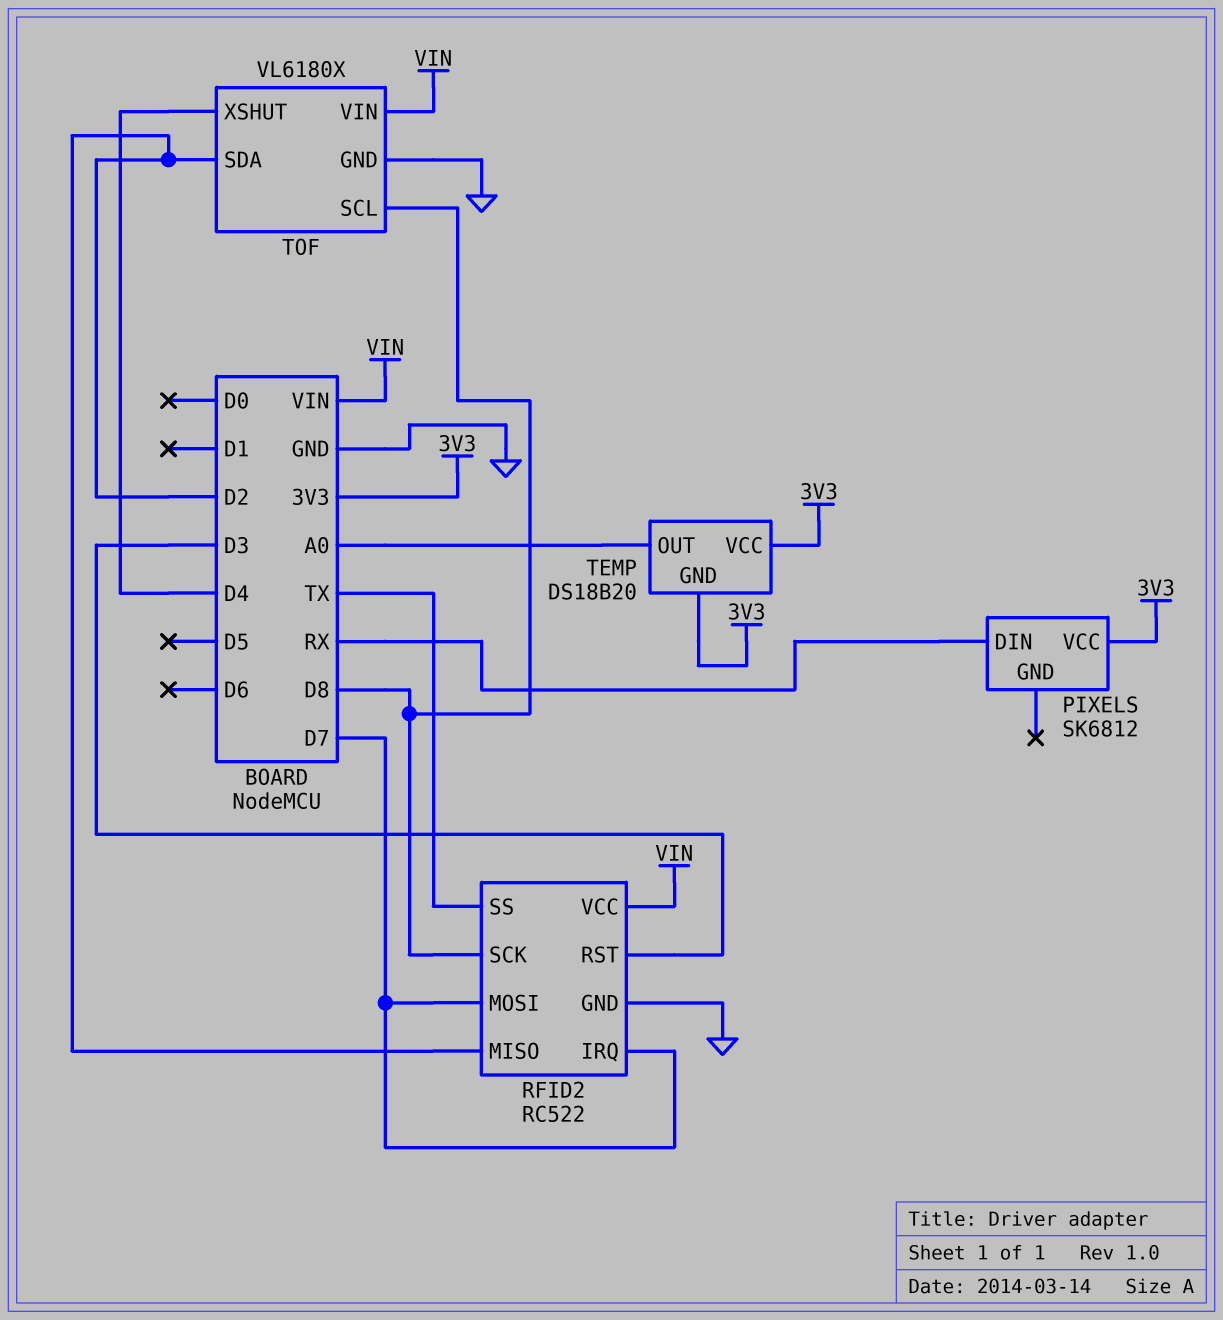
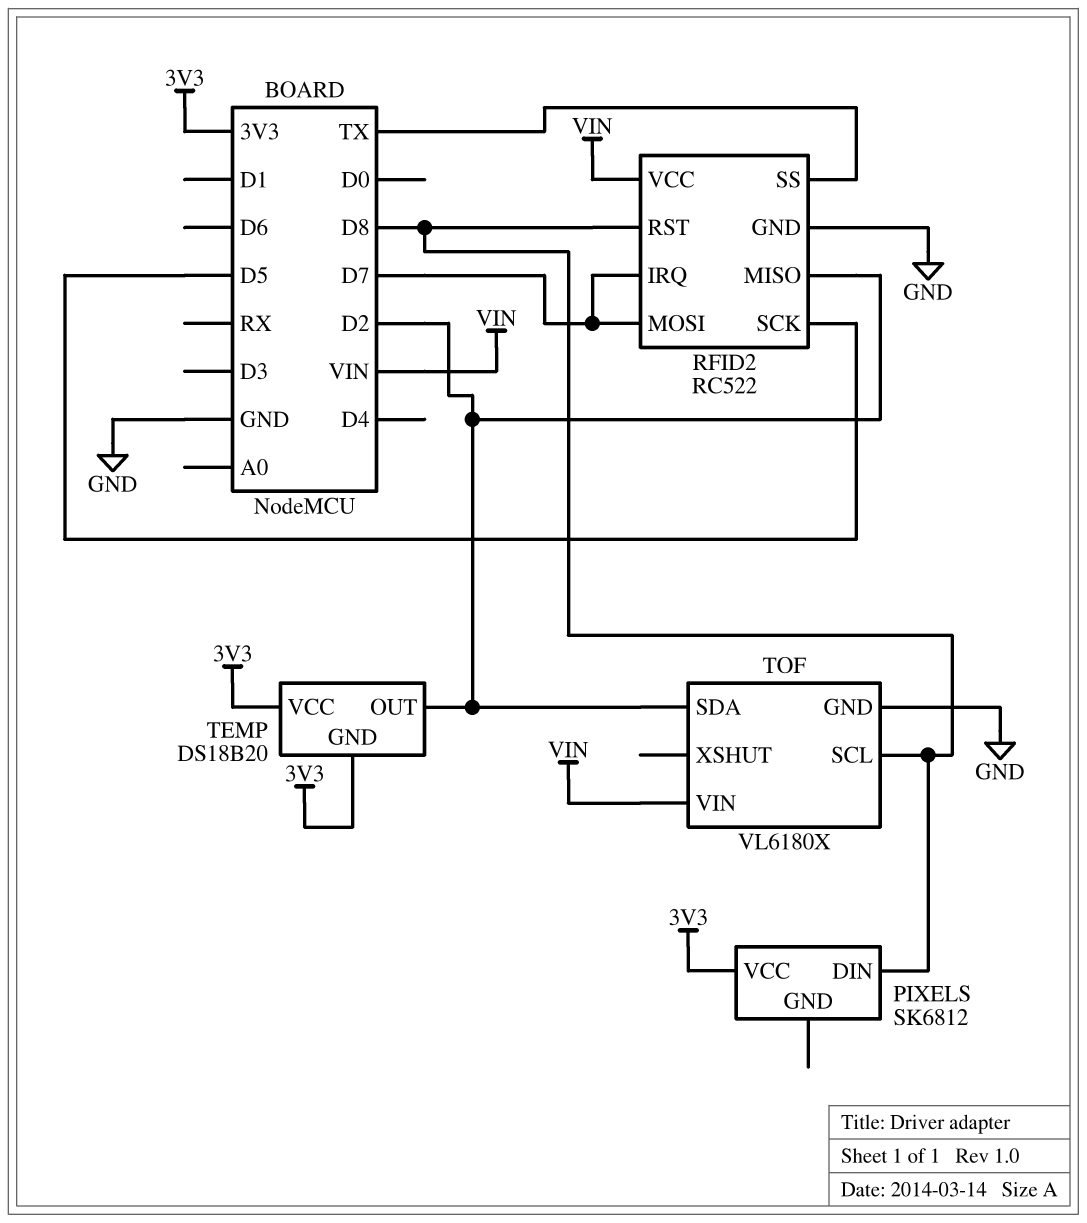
PIXELS pin DIN: RX -> D8
RFID2 pin RST: D3 -> D8
RFID2 pin SCK: D8 -> D5
TEMP pin OUT: A0 -> D2
TOF pin XSHUT: D4 -> none

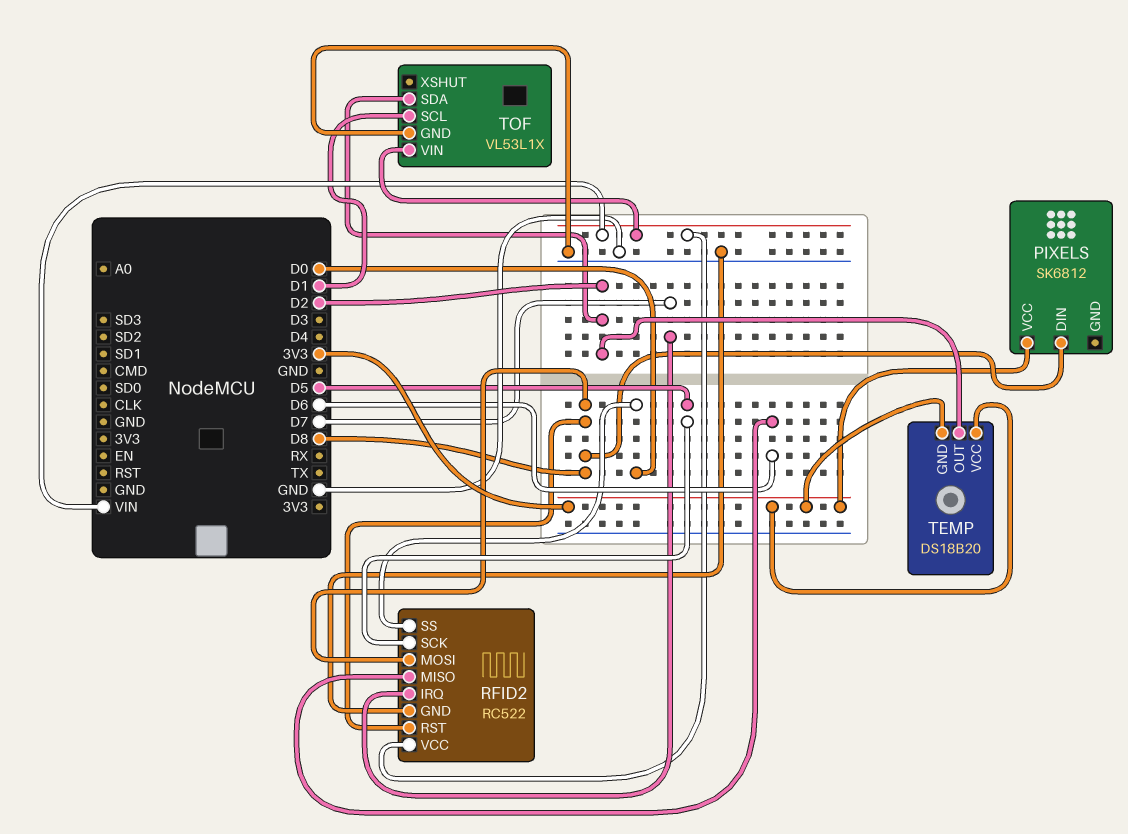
RFID2 pin MISO: D2 -> D6
RFID2 pin MOSI: D7 -> D8
RFID2 pin SS: TX -> D0
TOF: VL6180X -> VL53L1X
TOF pin SCL: D8 -> D1

